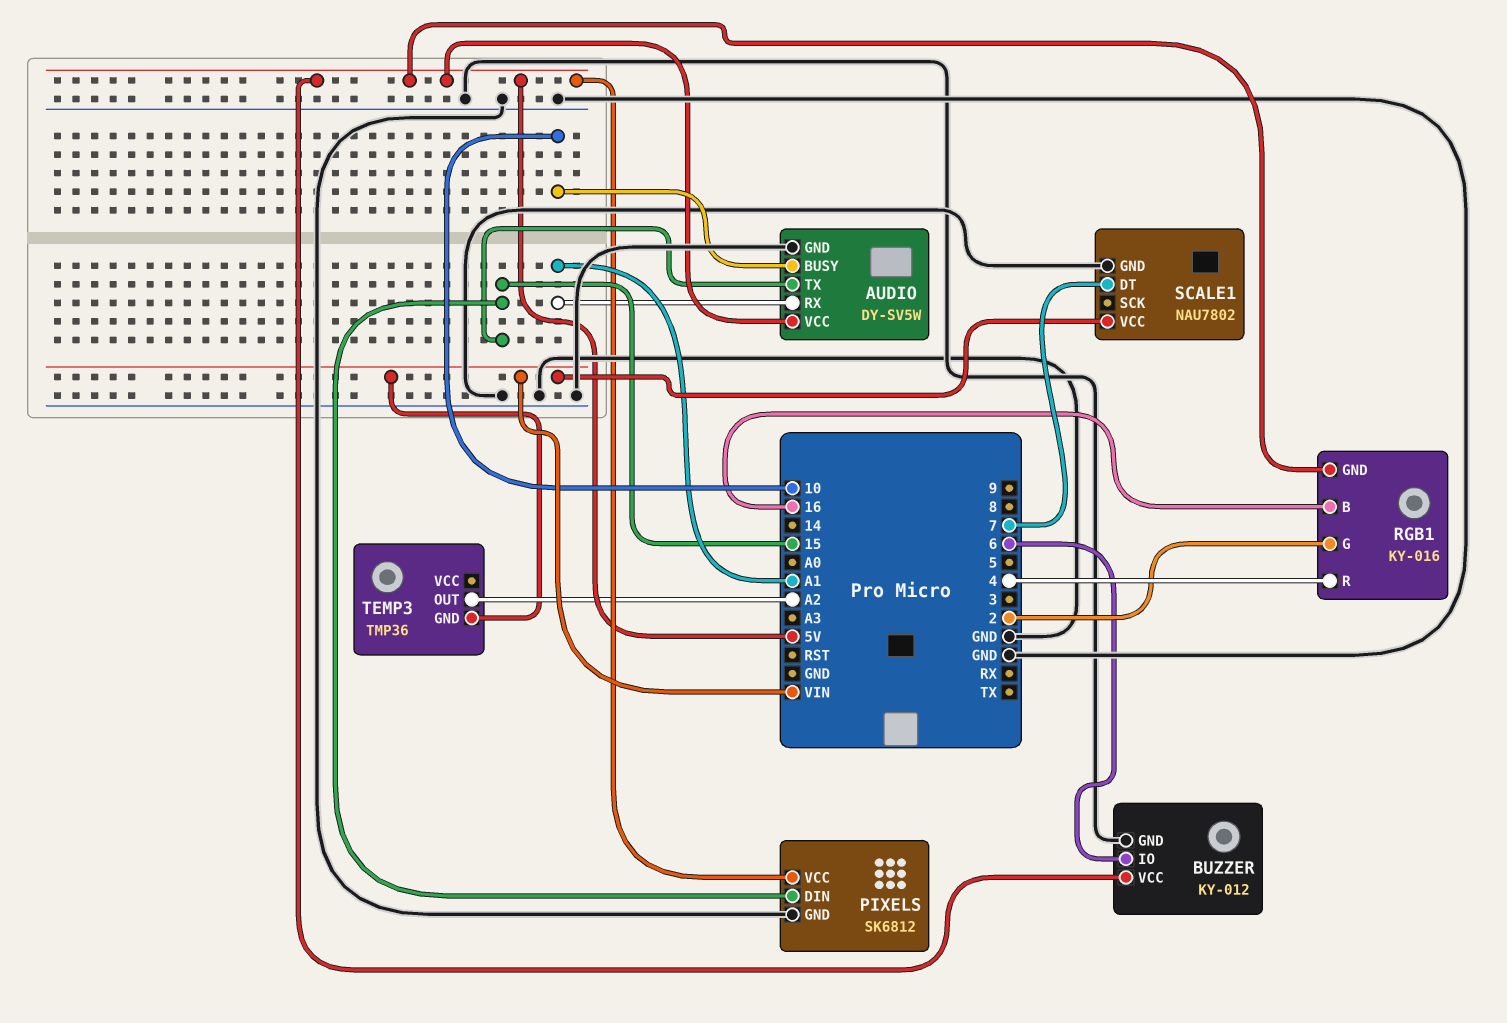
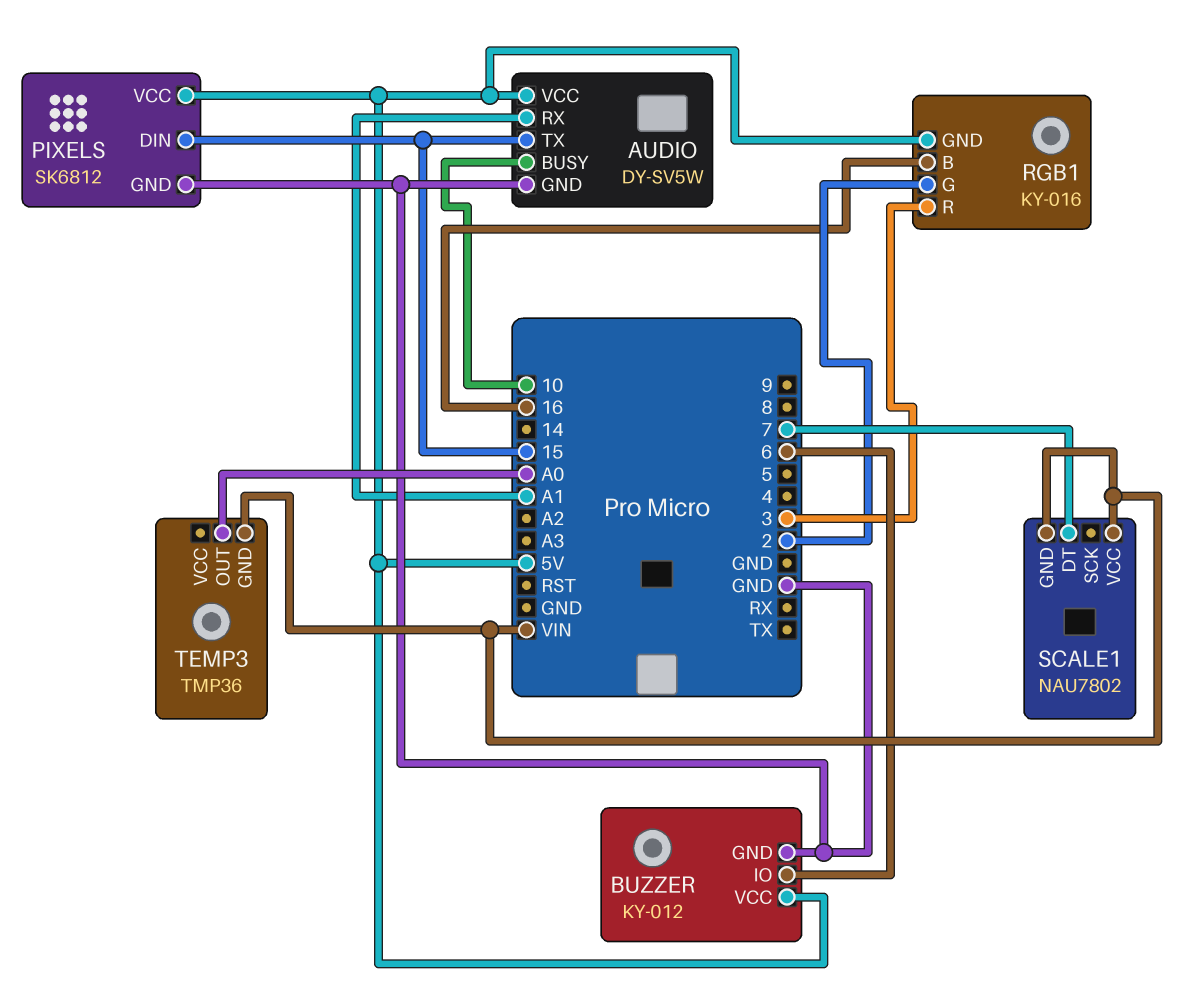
RGB1 pin R: 4 -> 3
SCALE1 pin GND: GND -> VIN
TEMP3 pin OUT: A2 -> A0

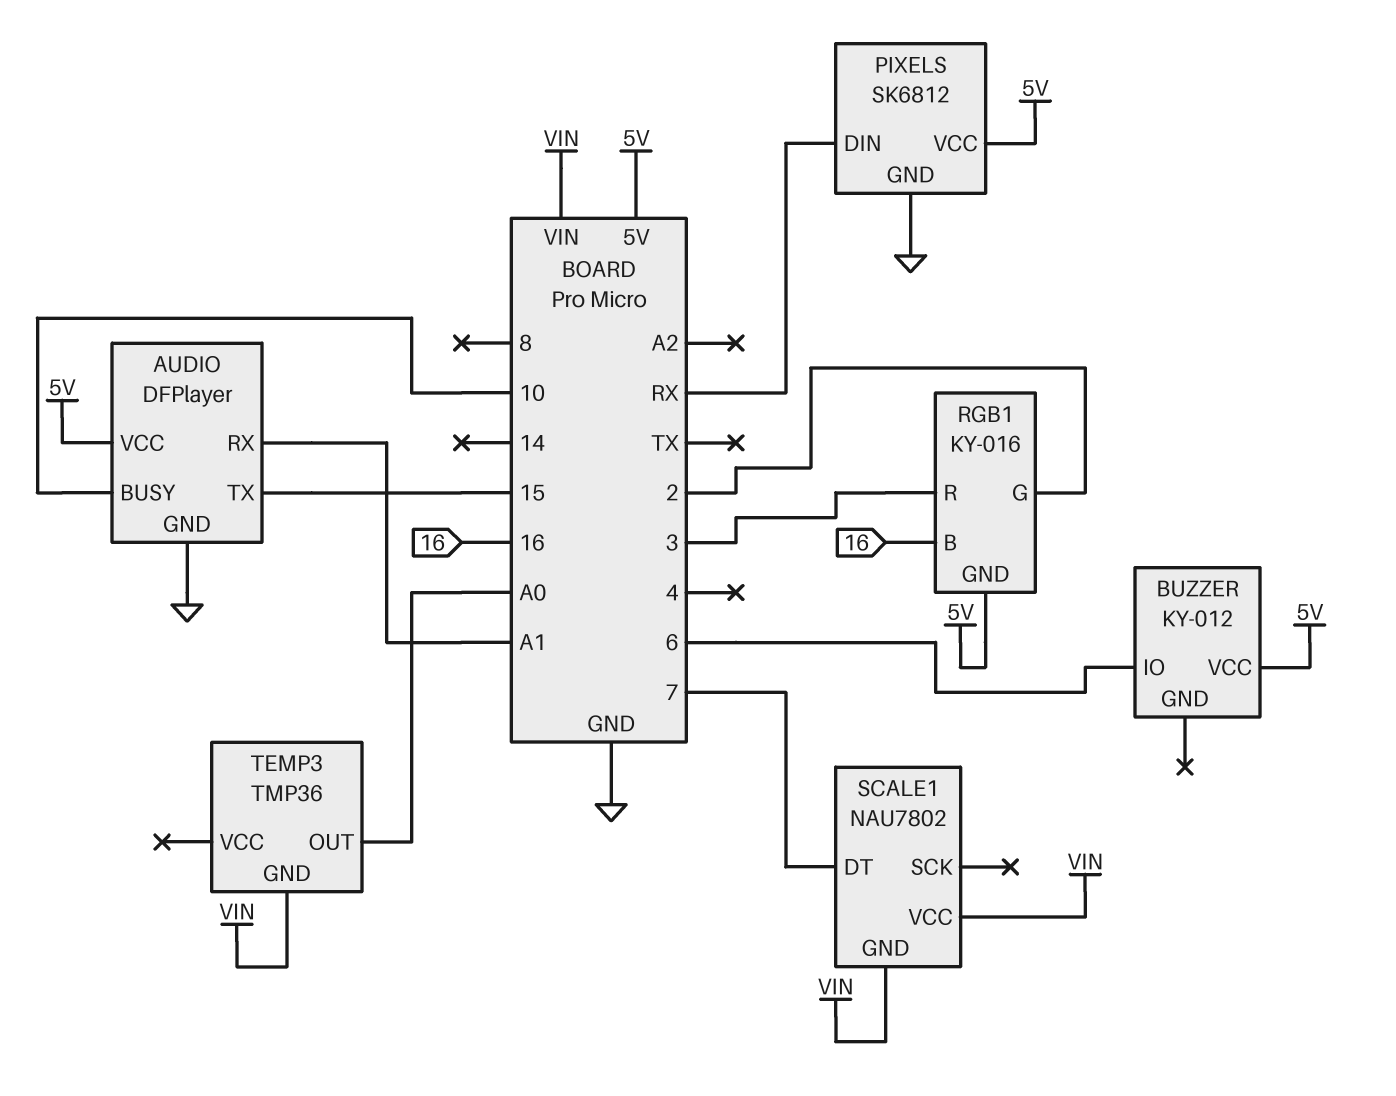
AUDIO: DY-SV5W -> DFPlayer
BUZZER pin GND: GND -> none
PIXELS pin DIN: 15 -> RX

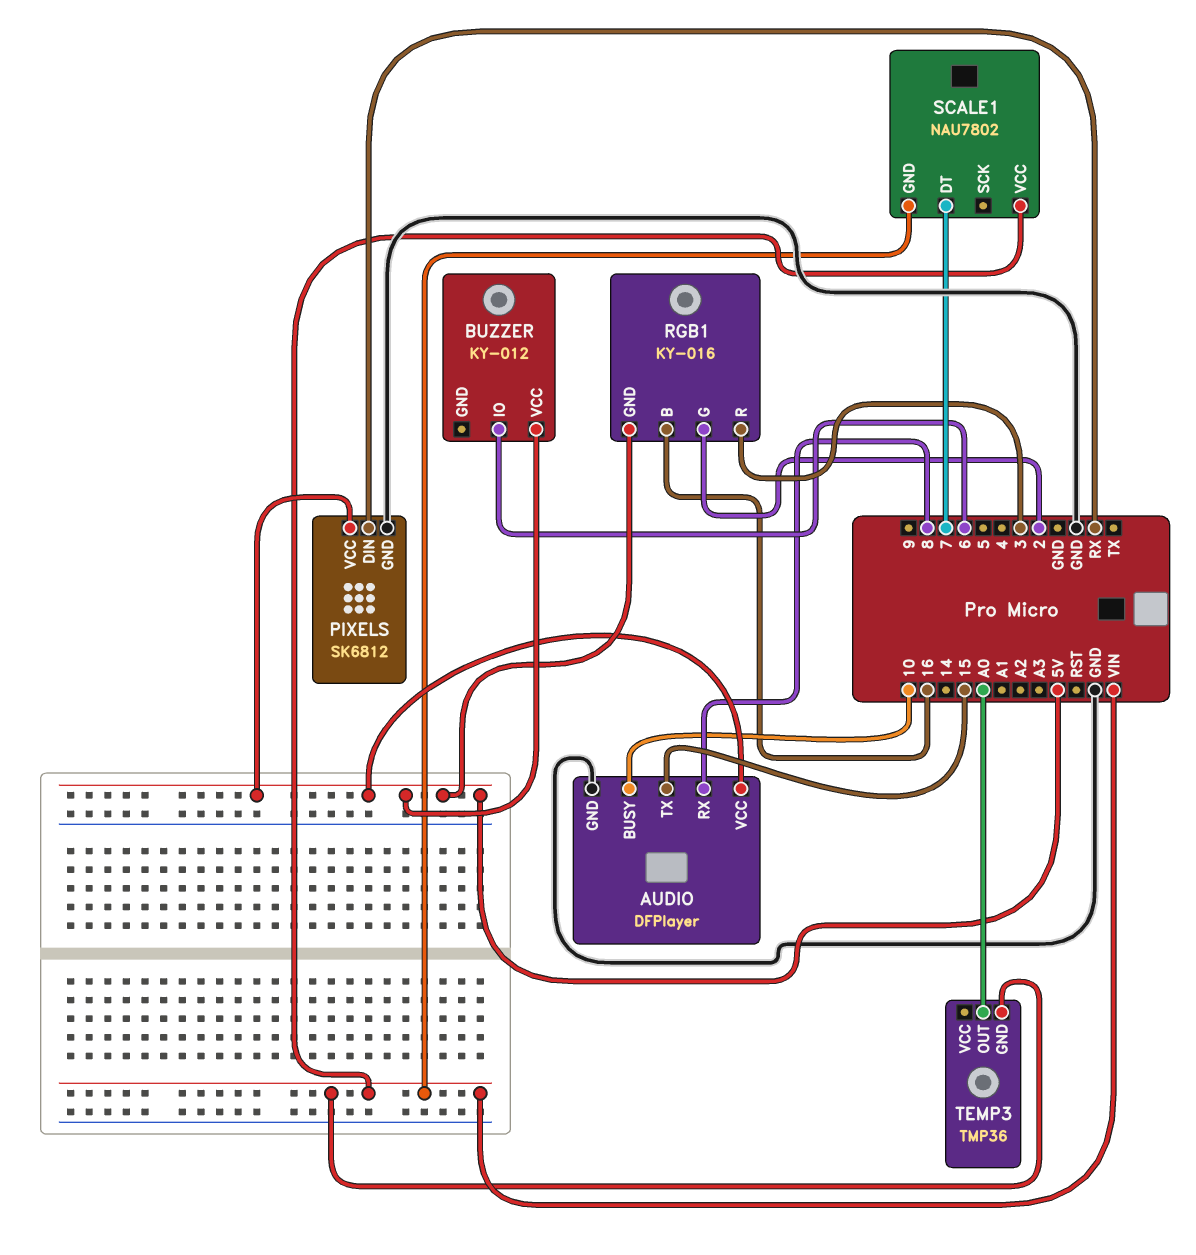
AUDIO pin RX: A1 -> 8

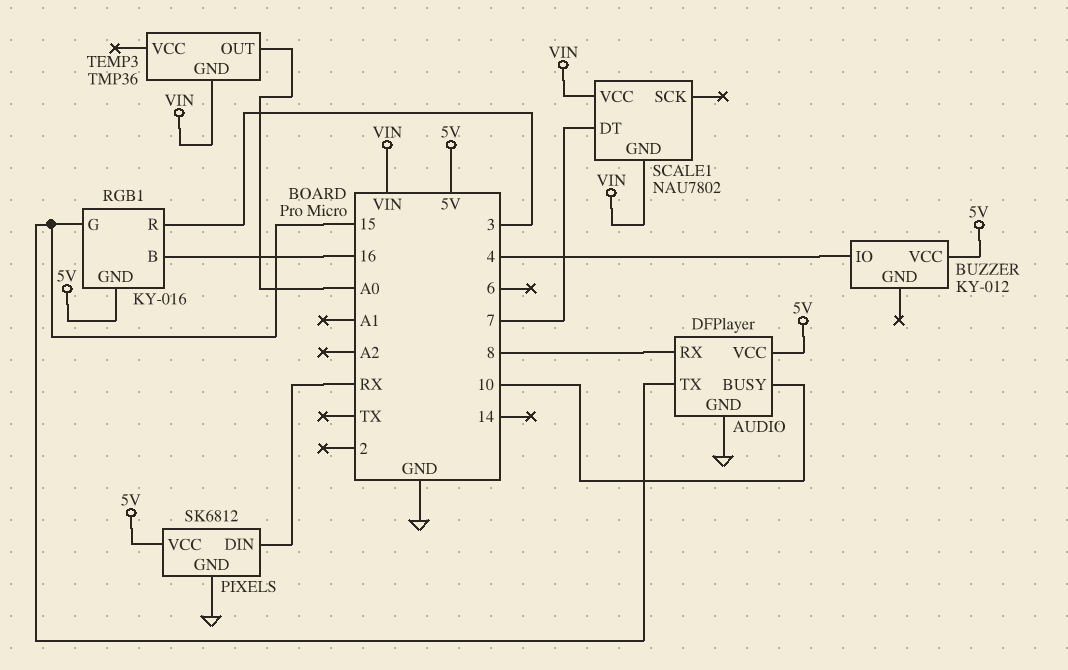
BUZZER pin IO: 6 -> 4
RGB1 pin G: 2 -> 15

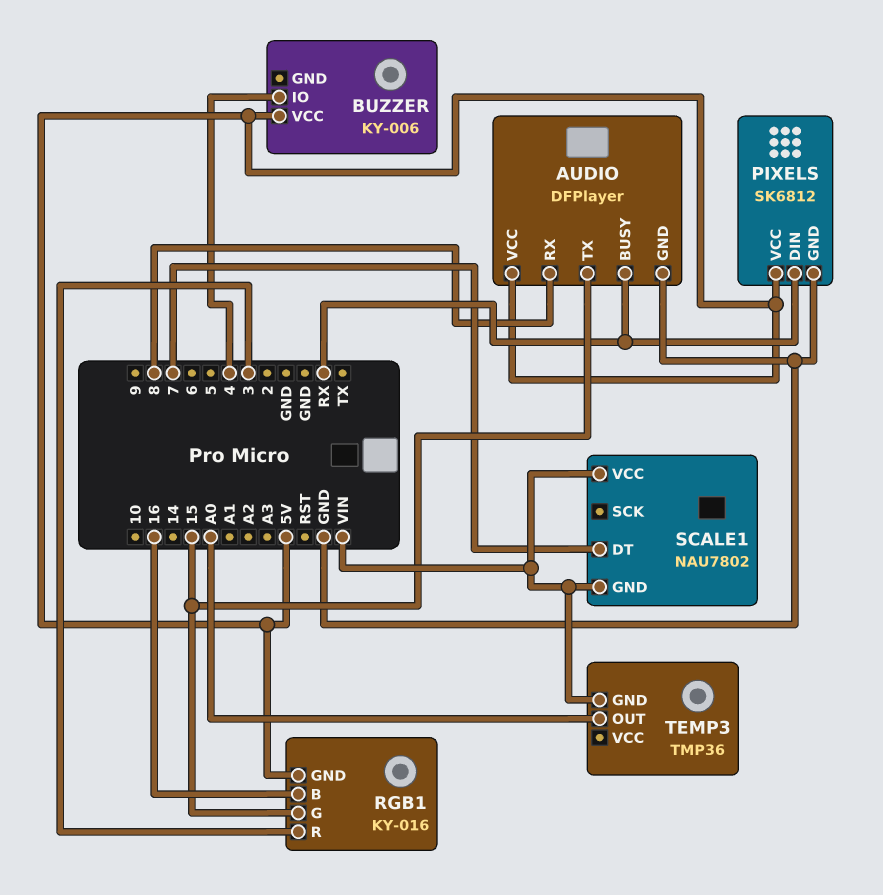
AUDIO pin BUSY: 10 -> RX
BUZZER: KY-012 -> KY-006

